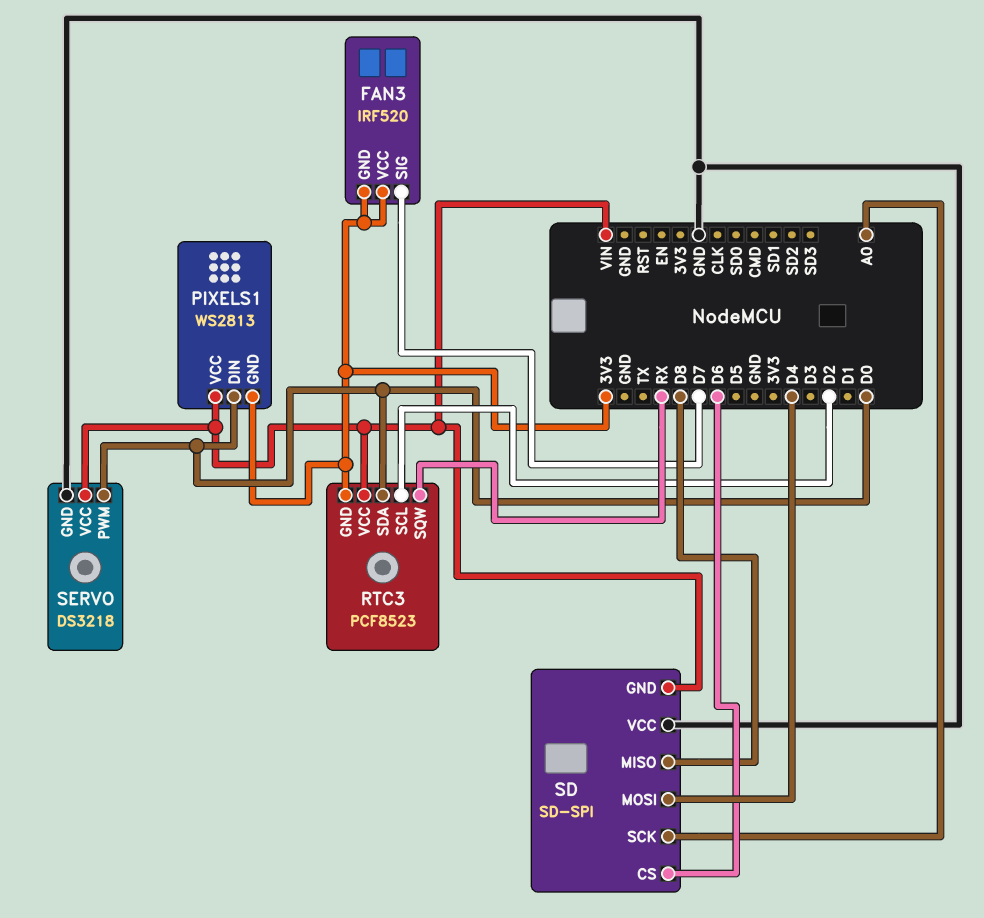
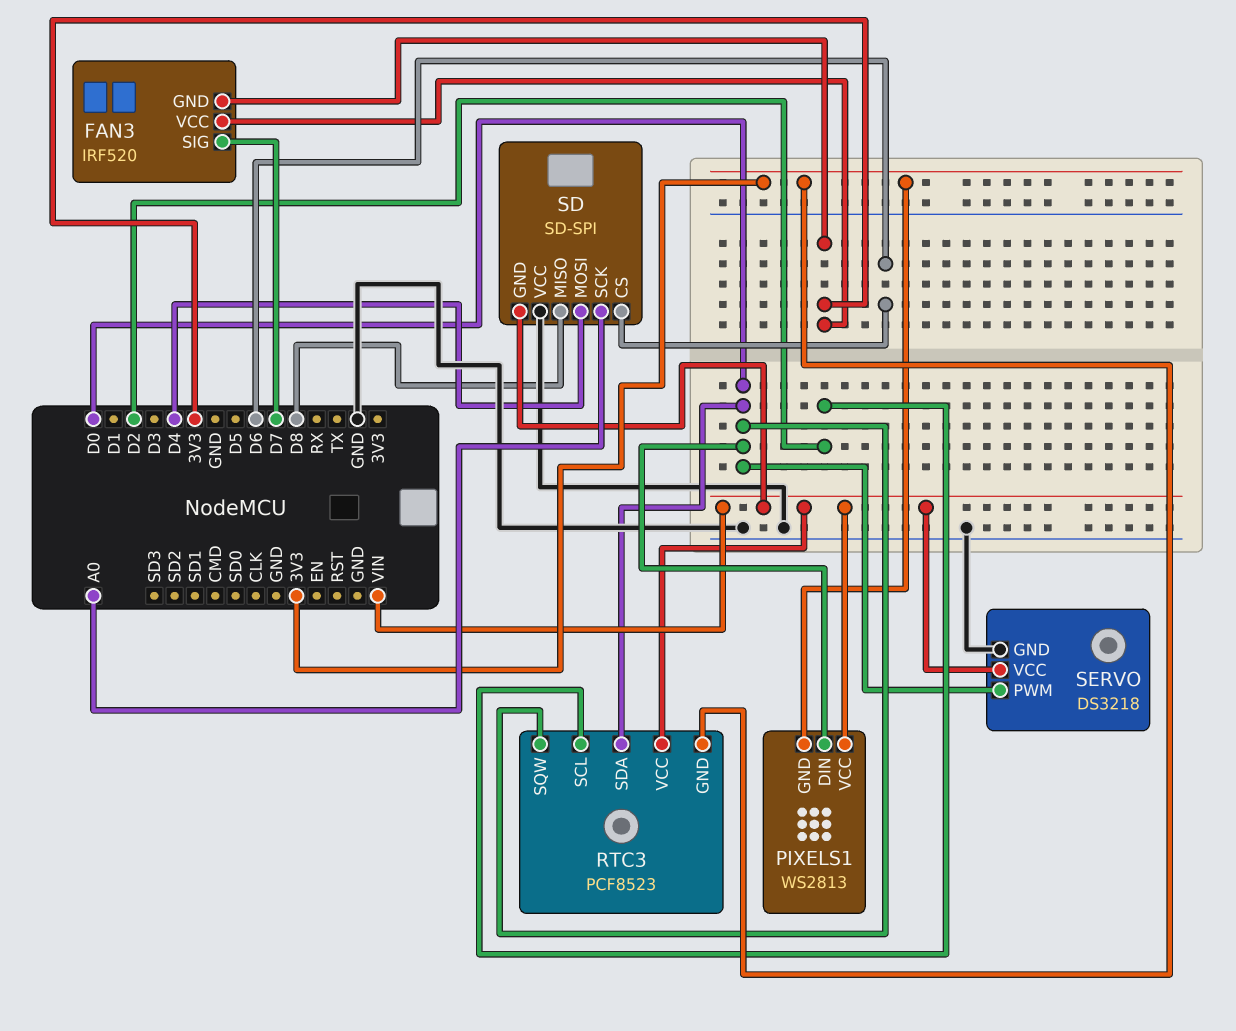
RTC3 pin SQW: RX -> D0

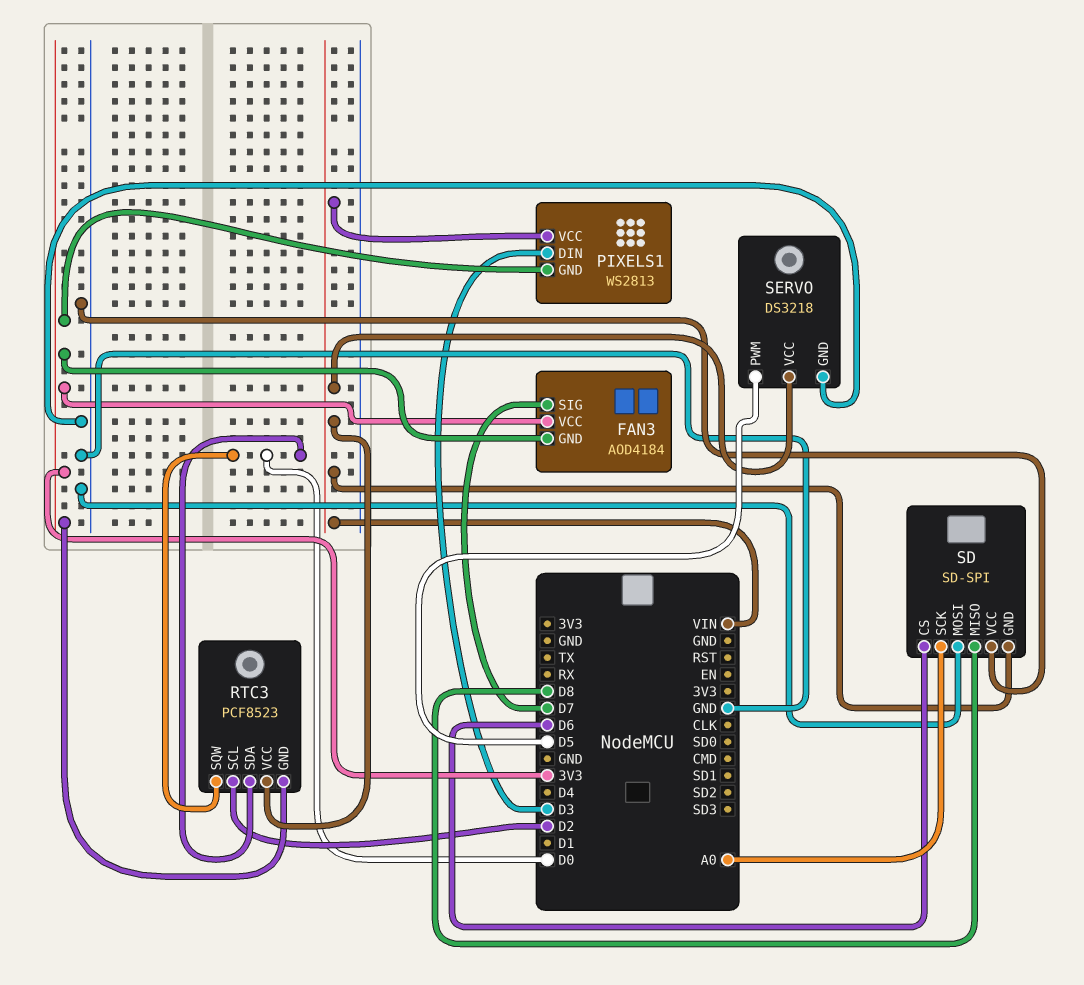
FAN3: IRF520 -> AOD4184
PIXELS1 pin DIN: D0 -> D3
SD pin MOSI: D4 -> GND
SERVO pin PWM: D0 -> D5

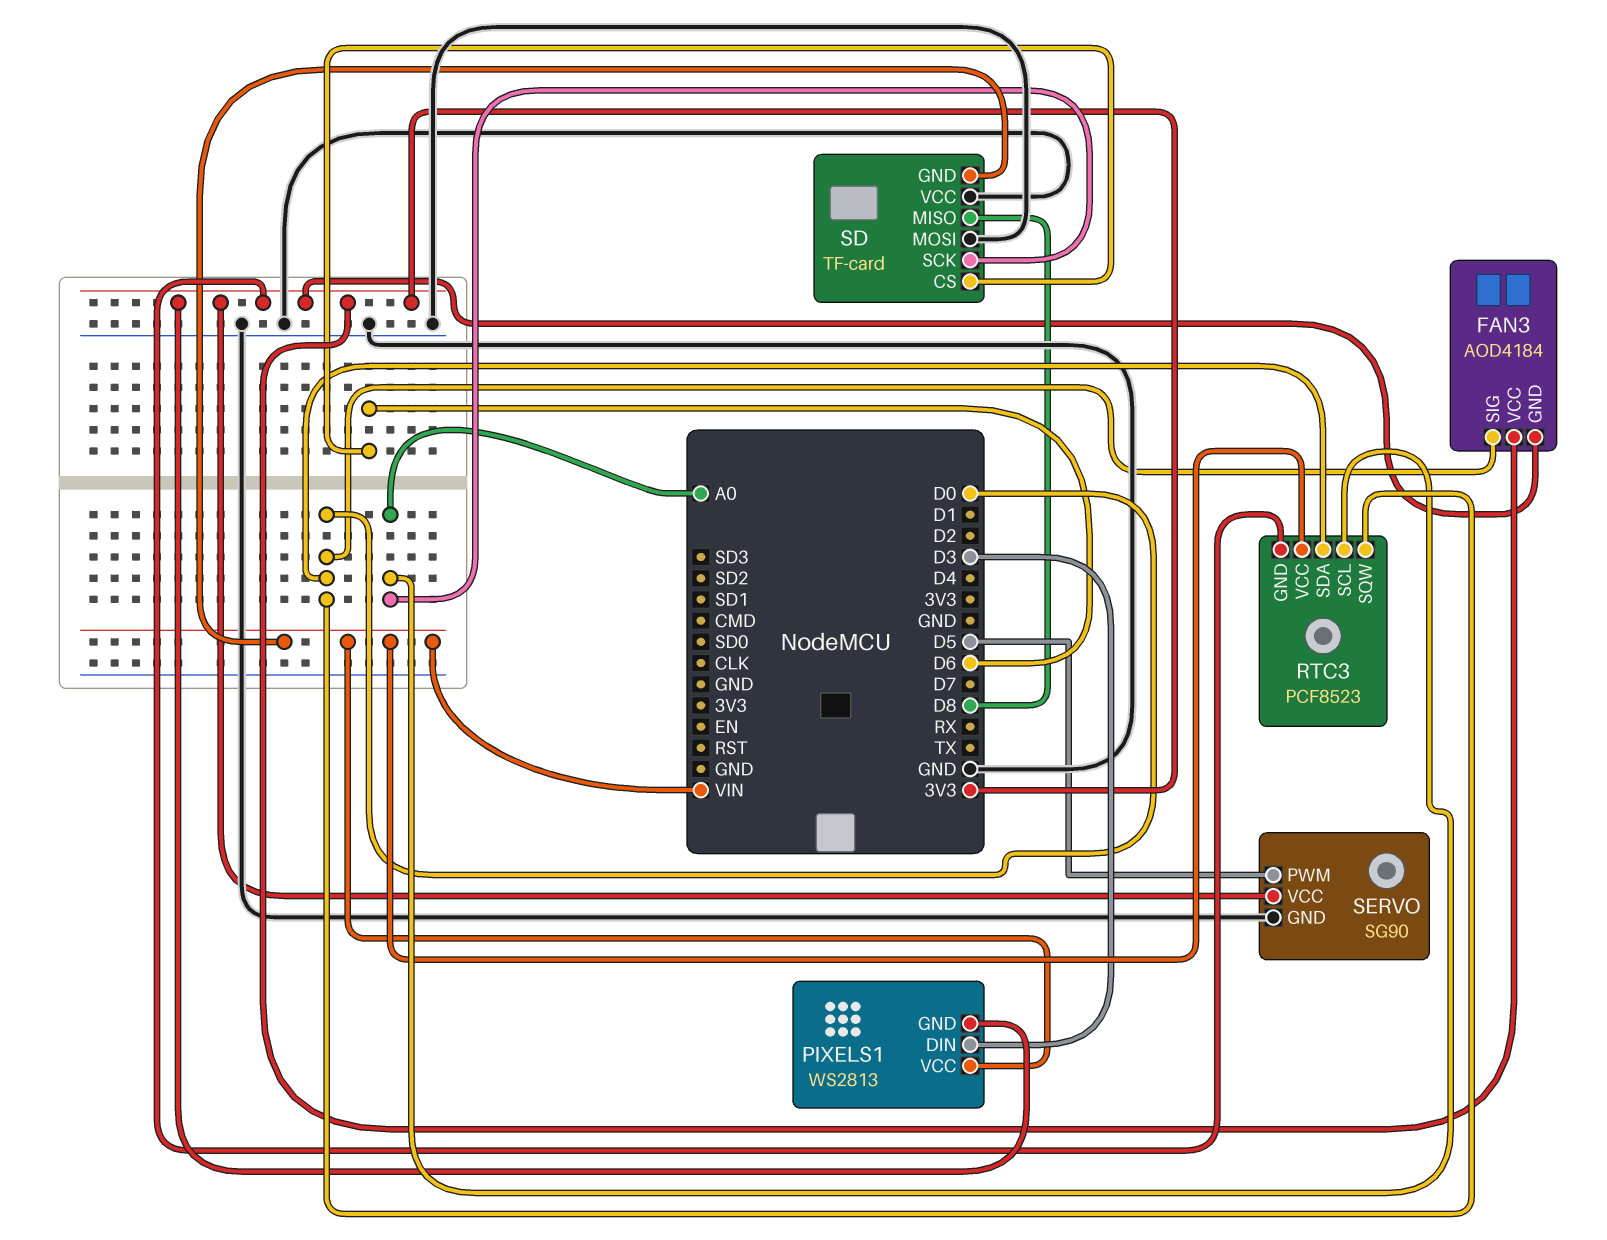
FAN3 pin SIG: D7 -> D0
RTC3 pin SCL: D2 -> A0
SD: SD-SPI -> TF-card
SERVO: DS3218 -> SG90
SERVO pin VCC: VIN -> 3V3

